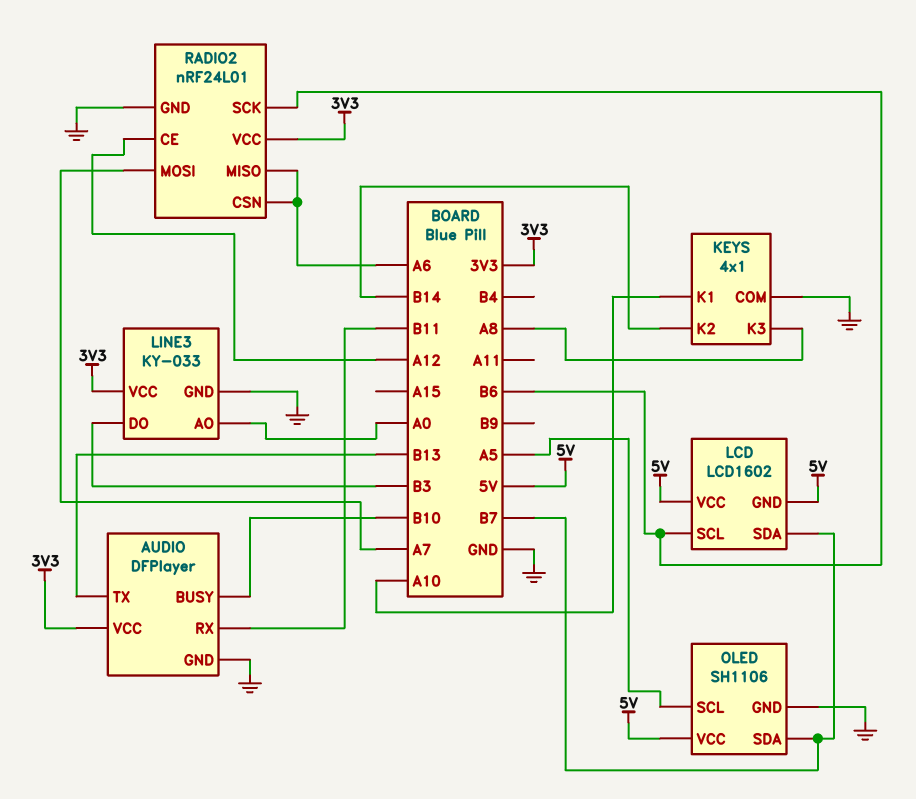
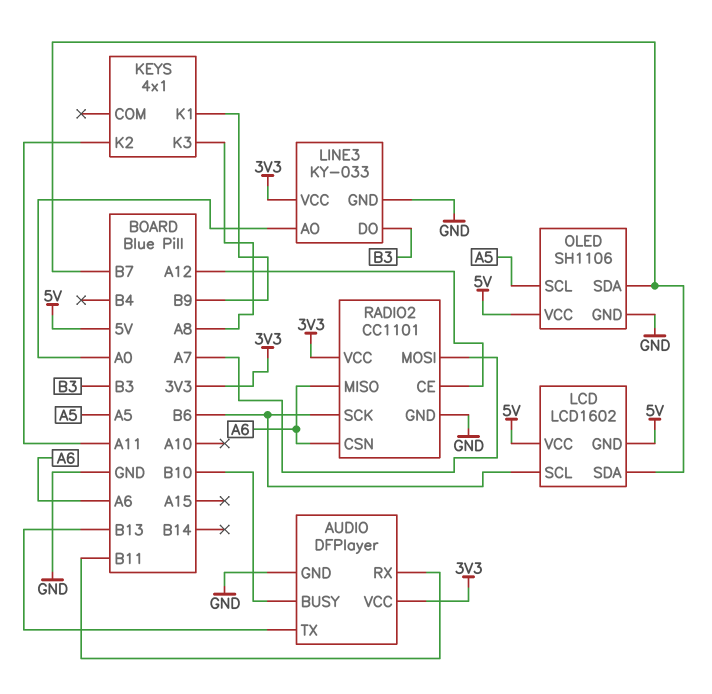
KEYS pin COM: GND -> none
KEYS pin K1: A10 -> B9
KEYS pin K2: B14 -> A11
RADIO2: nRF24L01 -> CC1101

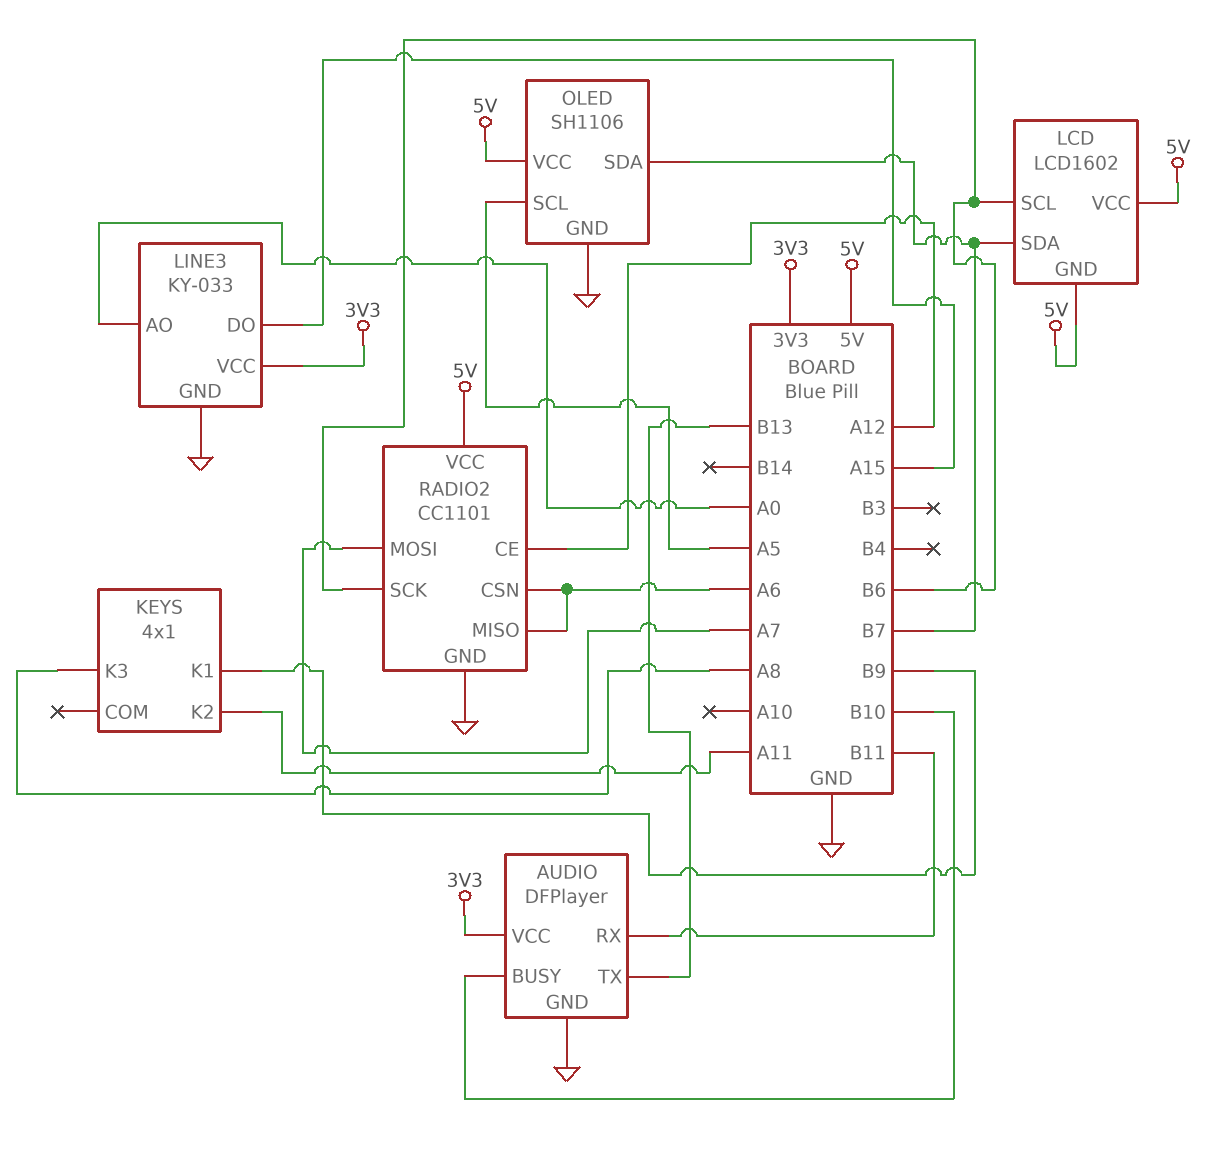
LINE3 pin DO: B3 -> A15
RADIO2 pin VCC: 3V3 -> 5V

